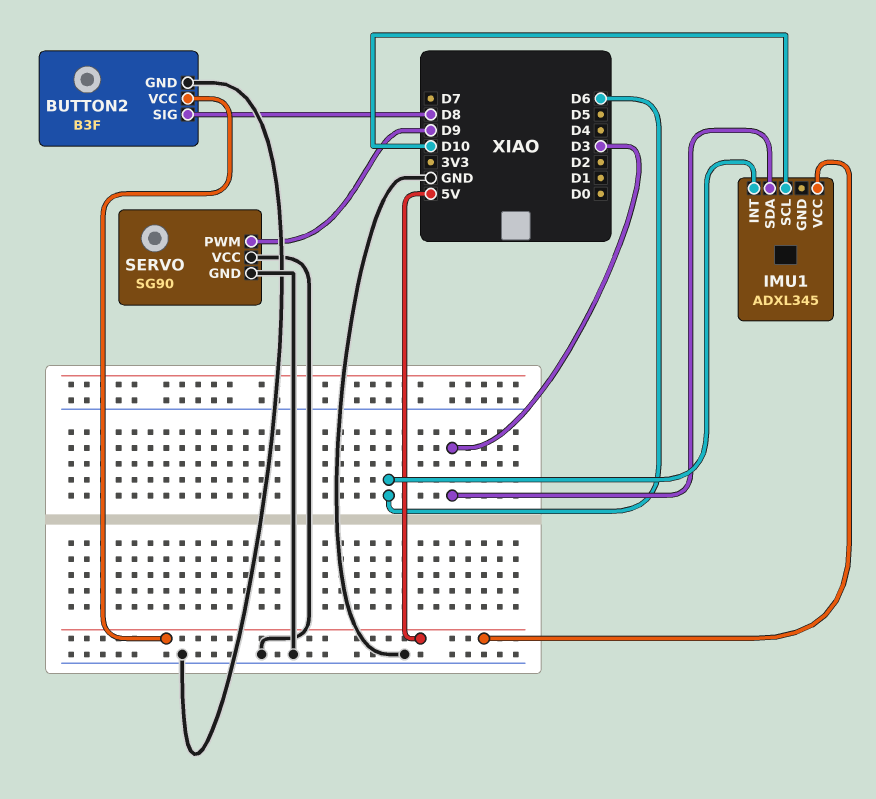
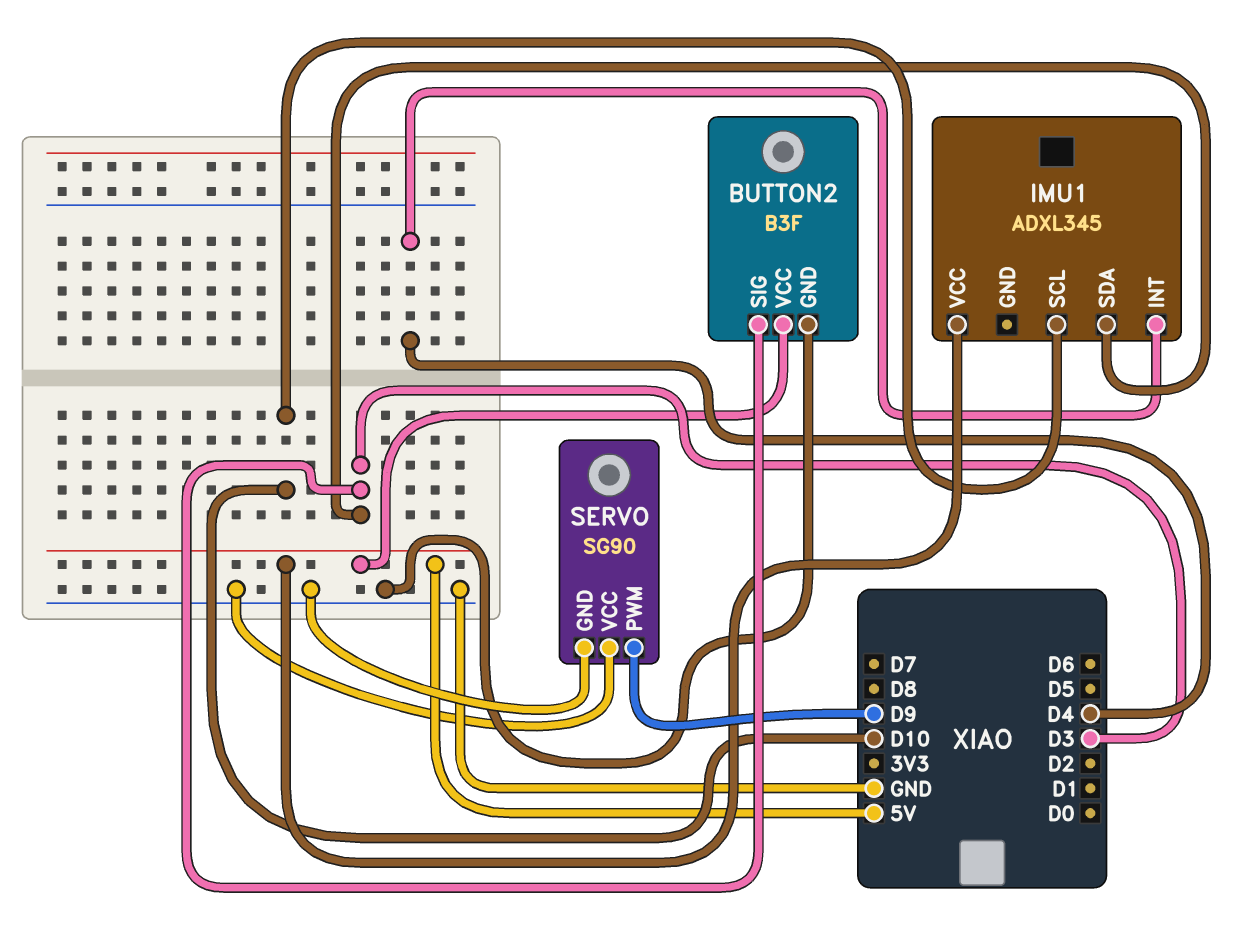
BUTTON2 pin SIG: D8 -> D3
IMU1 pin INT: D6 -> D4

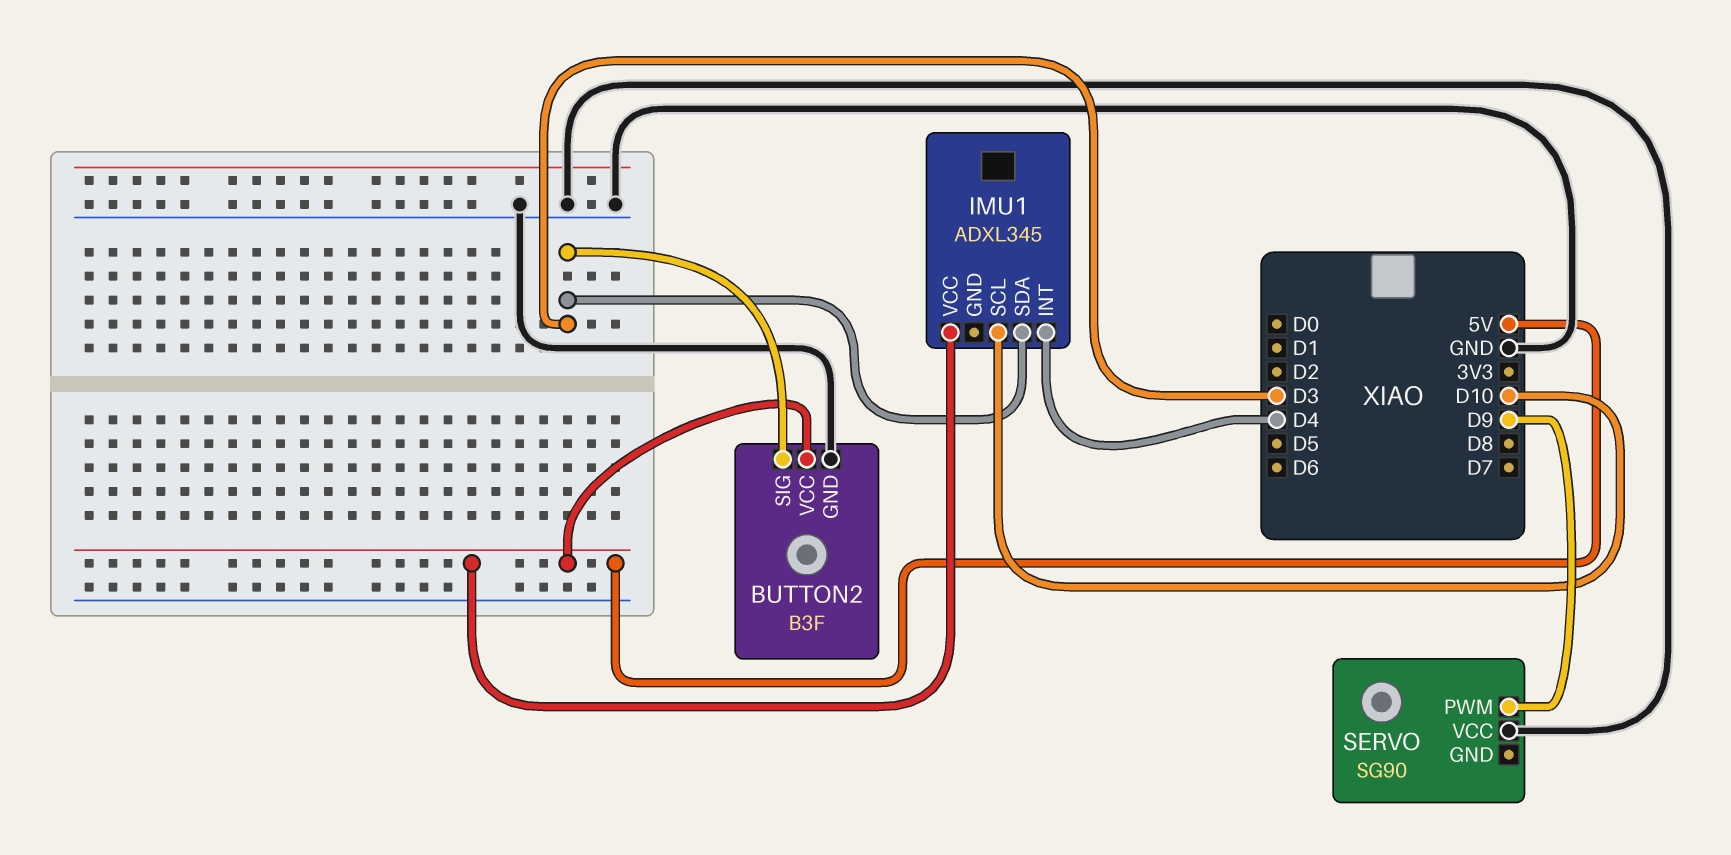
SERVO pin GND: GND -> none

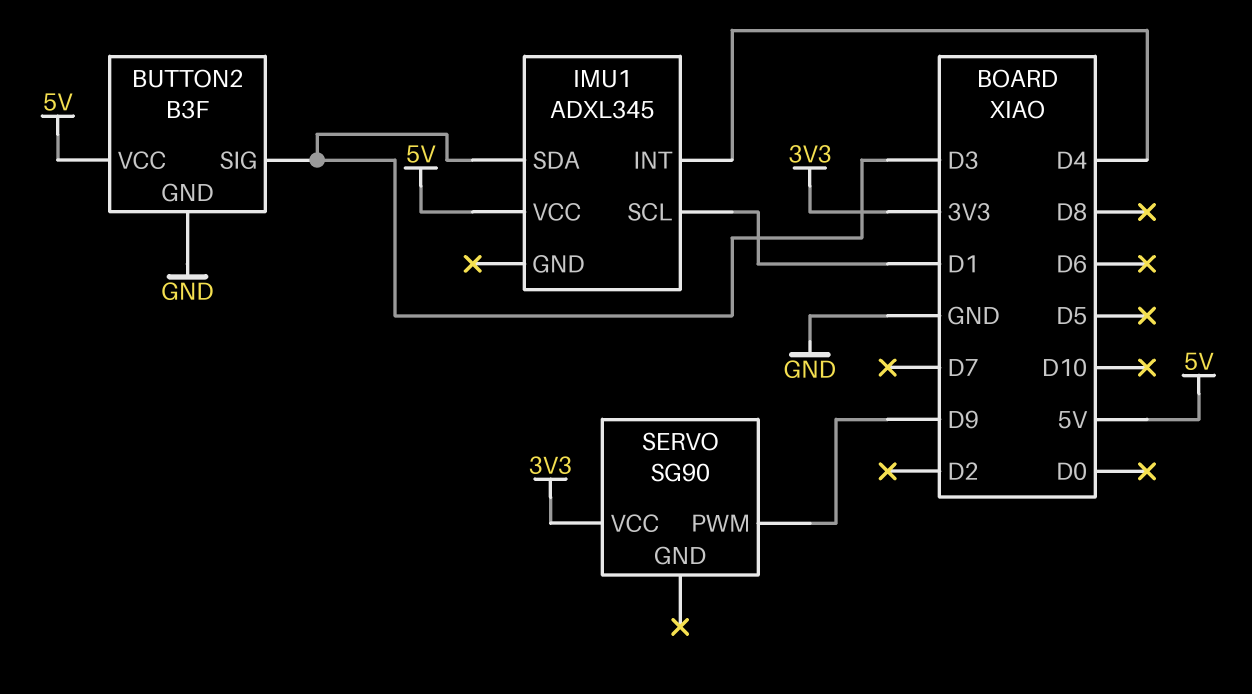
IMU1 pin SCL: D10 -> D1
SERVO pin VCC: GND -> 3V3

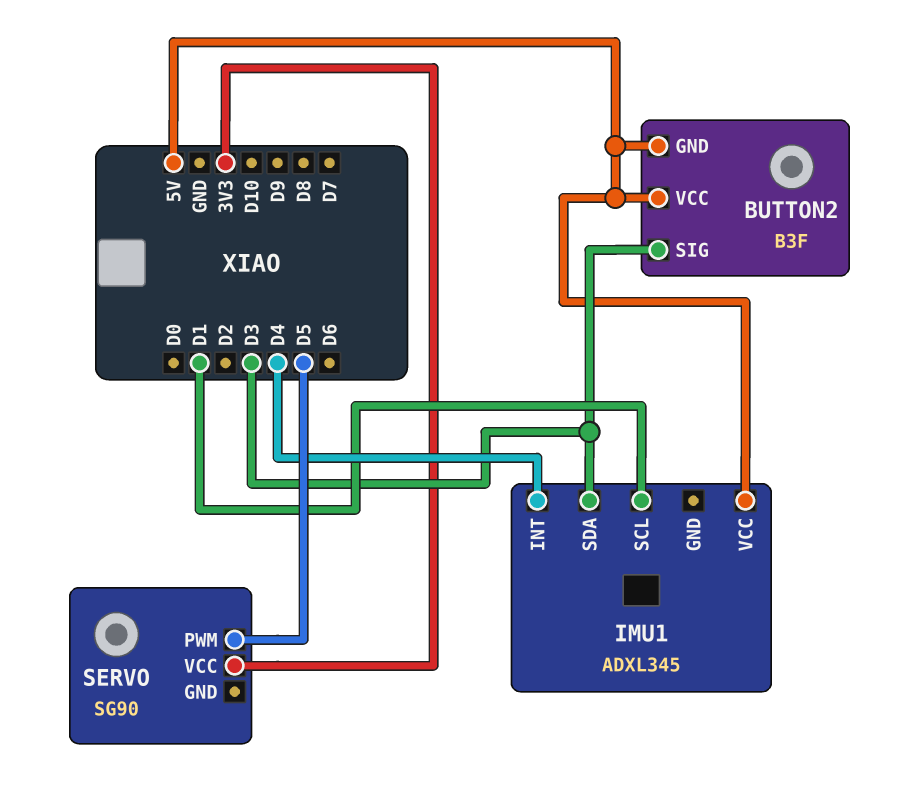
BUTTON2 pin GND: GND -> 5V
SERVO pin PWM: D9 -> D5

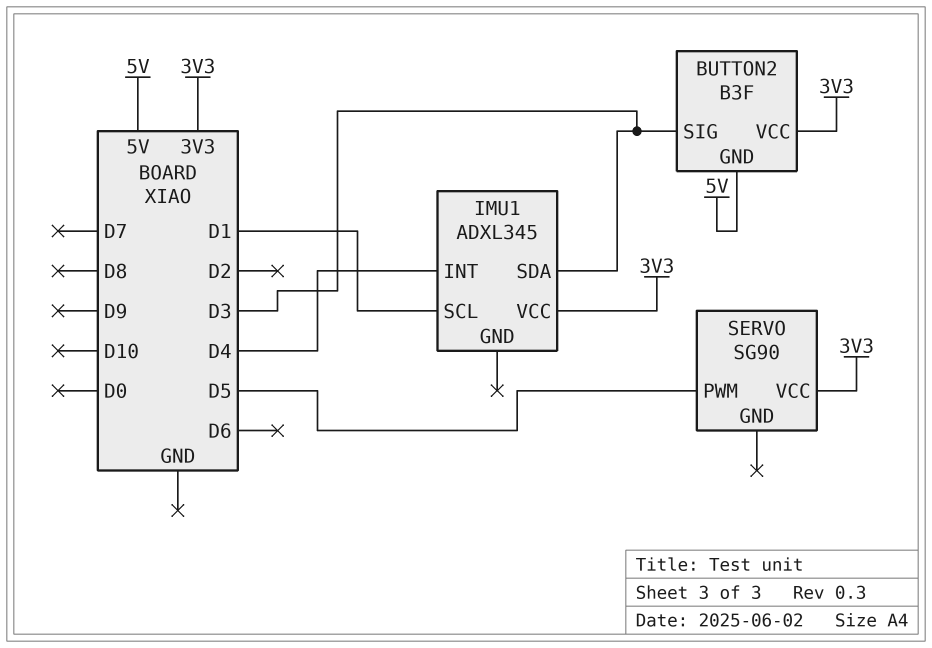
BUTTON2 pin VCC: 5V -> 3V3
IMU1 pin VCC: 5V -> 3V3

